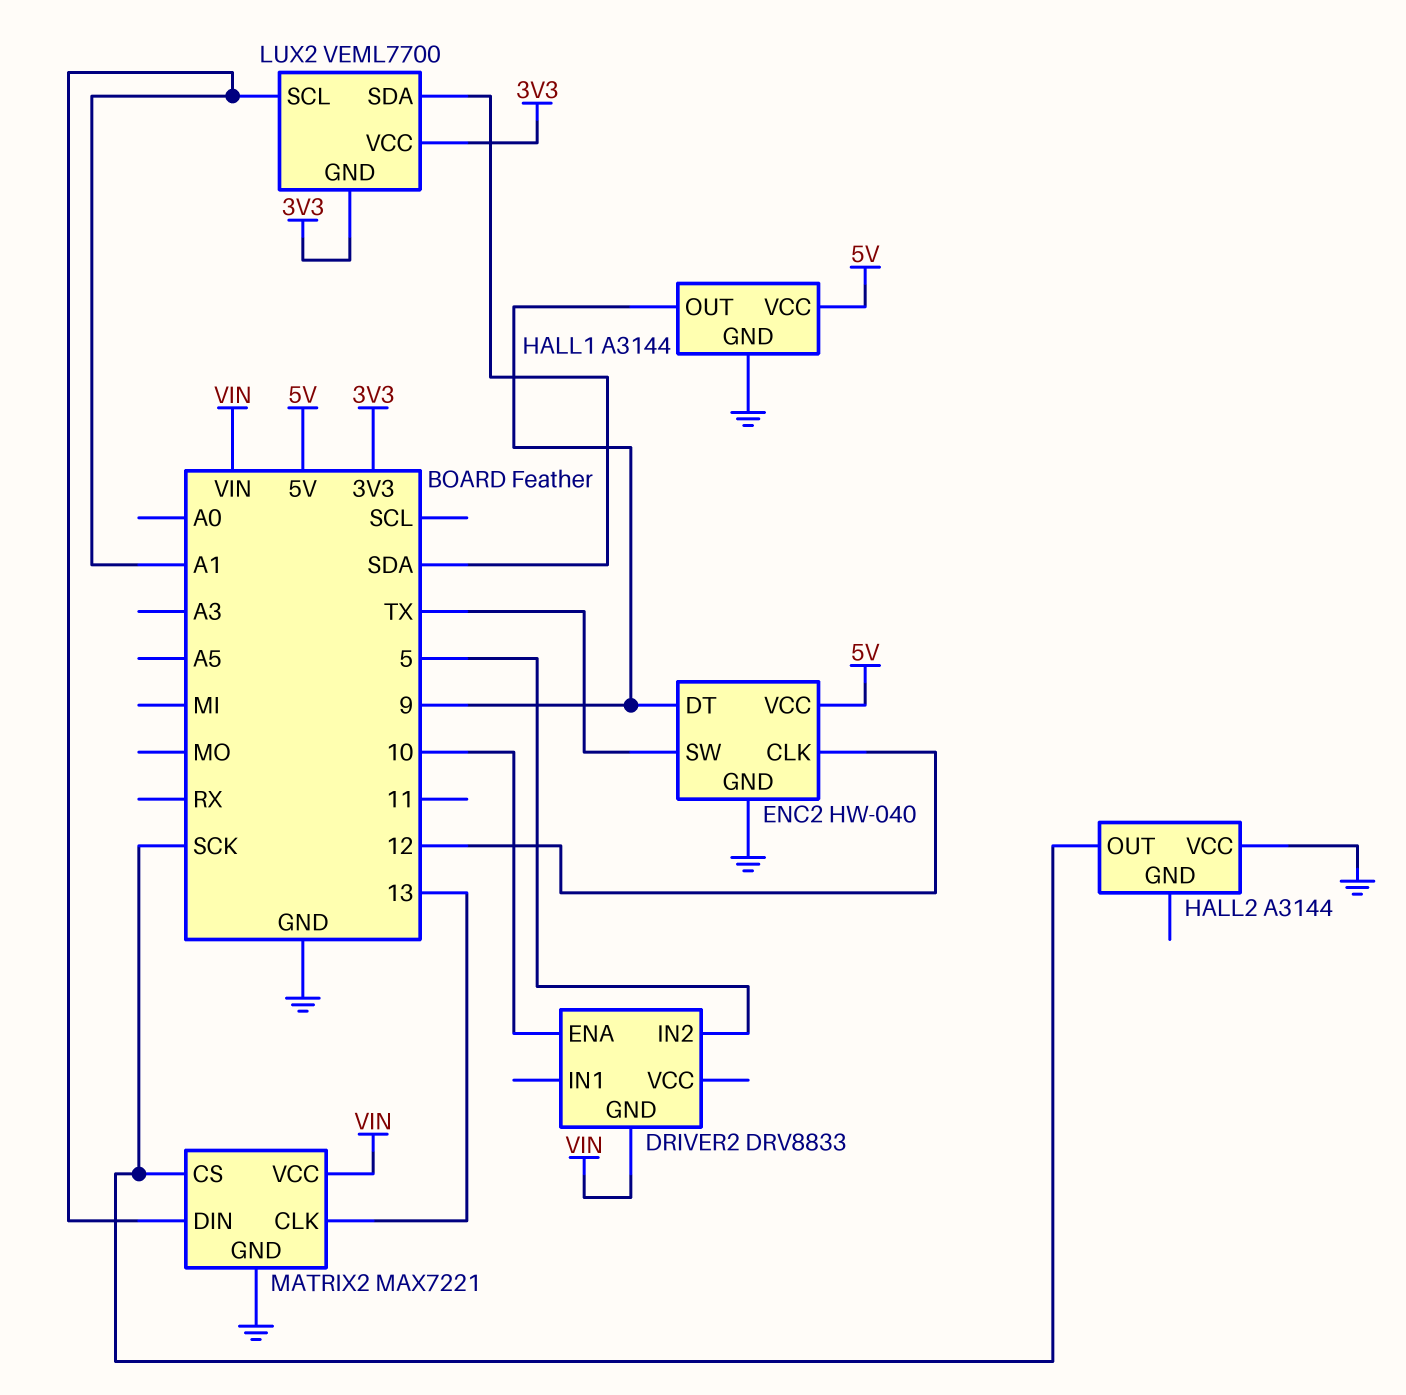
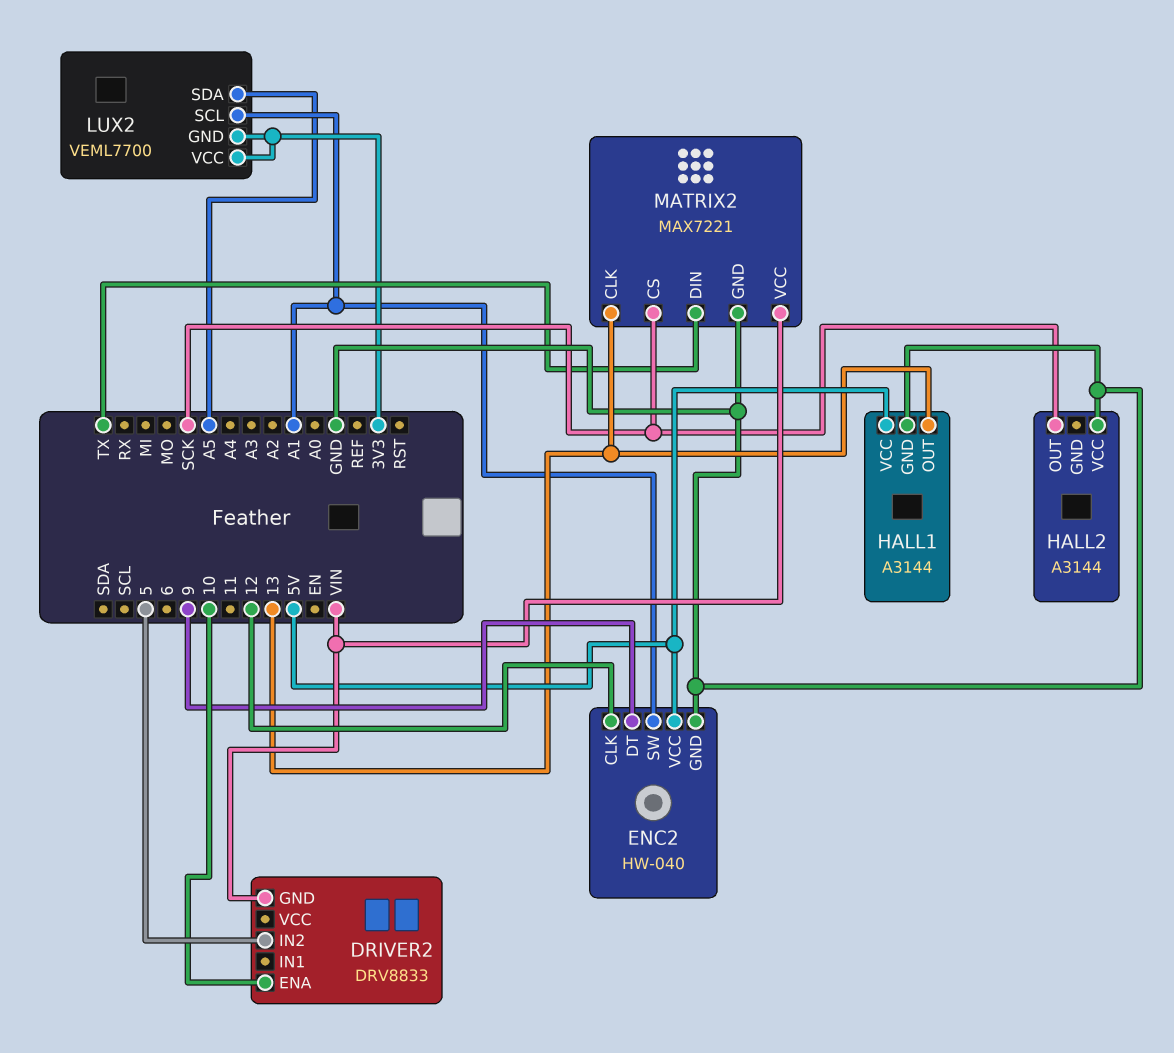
ENC2 pin SW: TX -> A1
HALL1 pin OUT: 9 -> 13
LUX2 pin SDA: SDA -> A5
MATRIX2 pin DIN: A1 -> TX

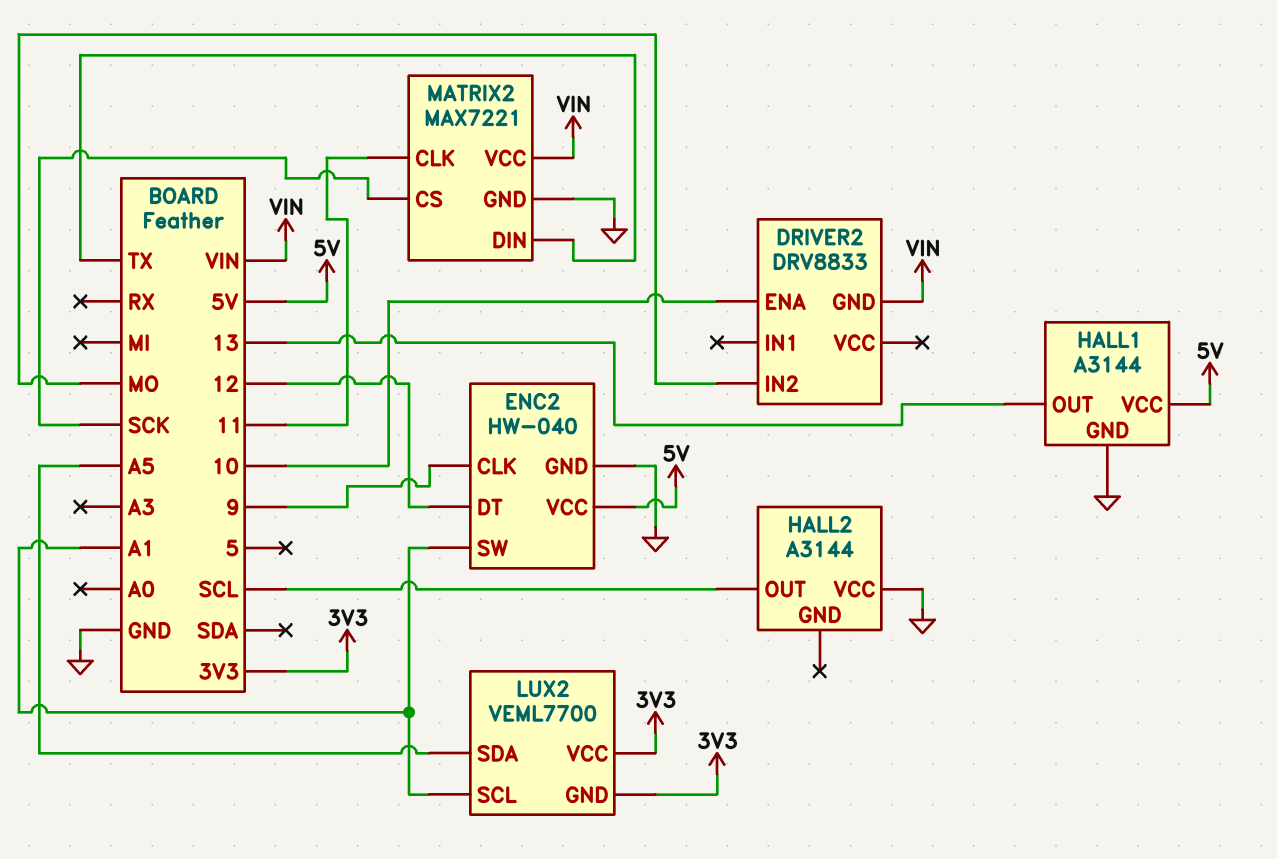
DRIVER2 pin IN2: 5 -> MO
ENC2 pin CLK: 12 -> 9
ENC2 pin DT: 9 -> 12
HALL2 pin OUT: SCK -> SCL
MATRIX2 pin CLK: 13 -> 11

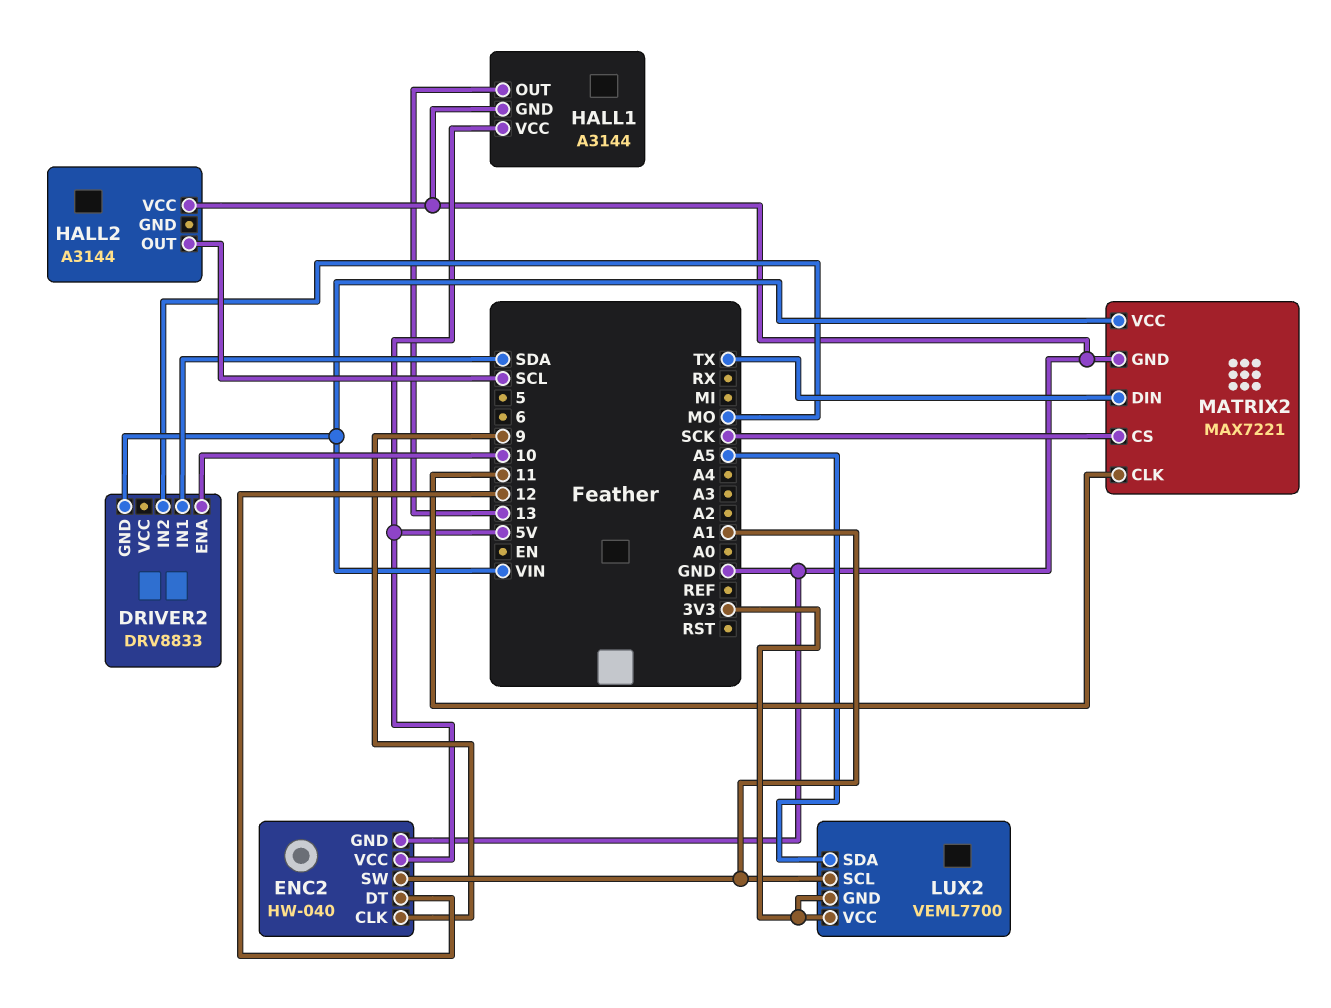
DRIVER2 pin IN1: none -> SDA

